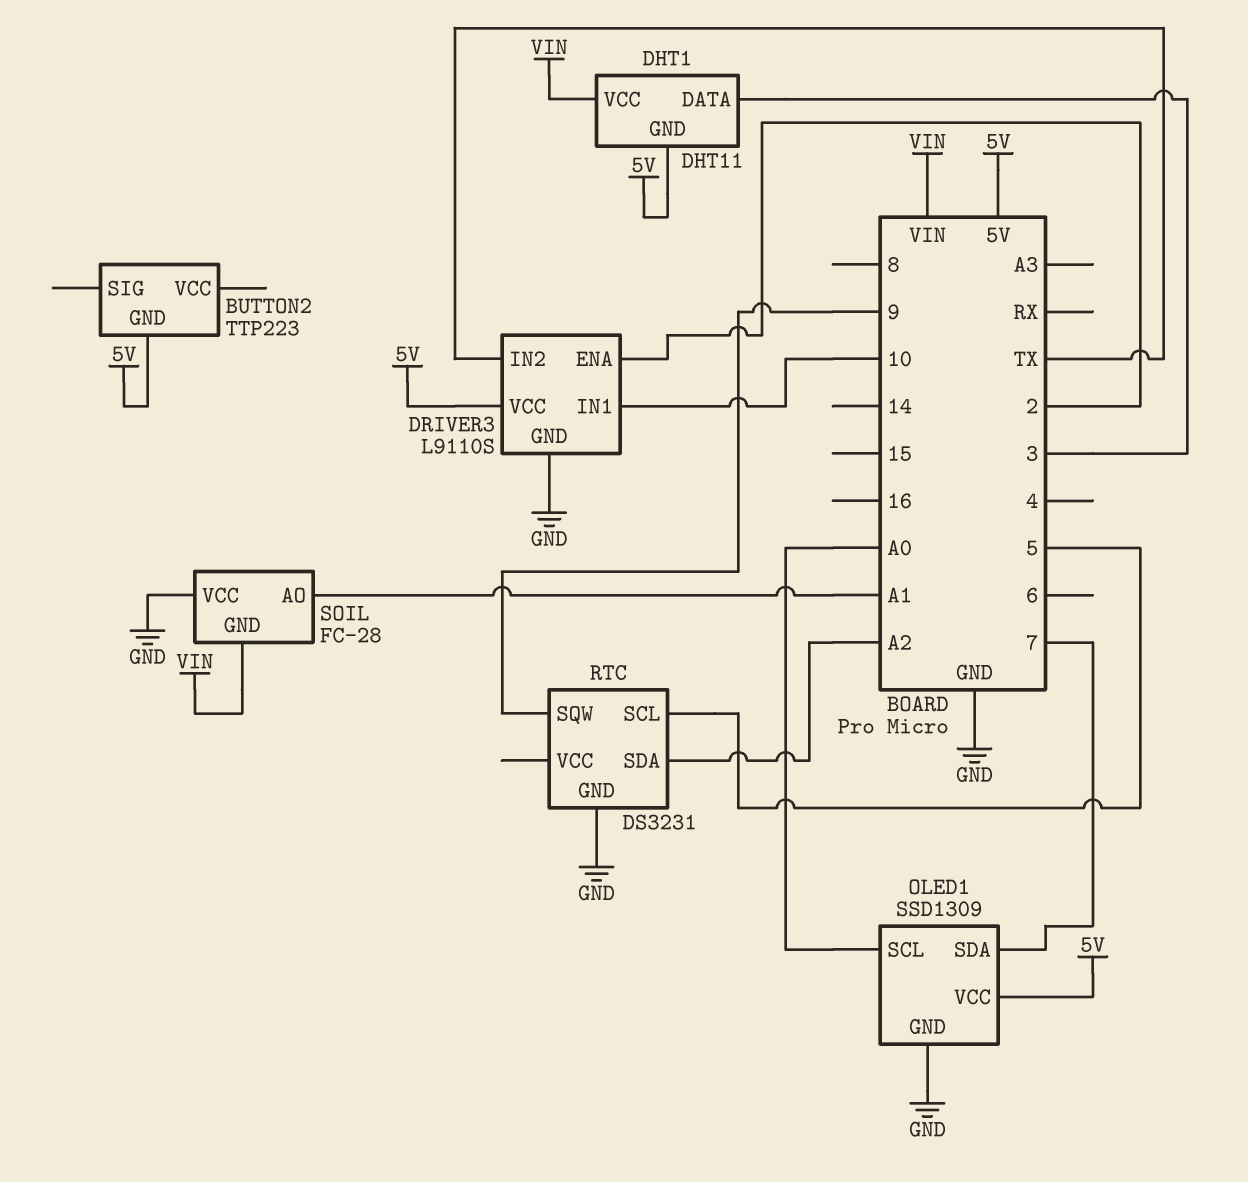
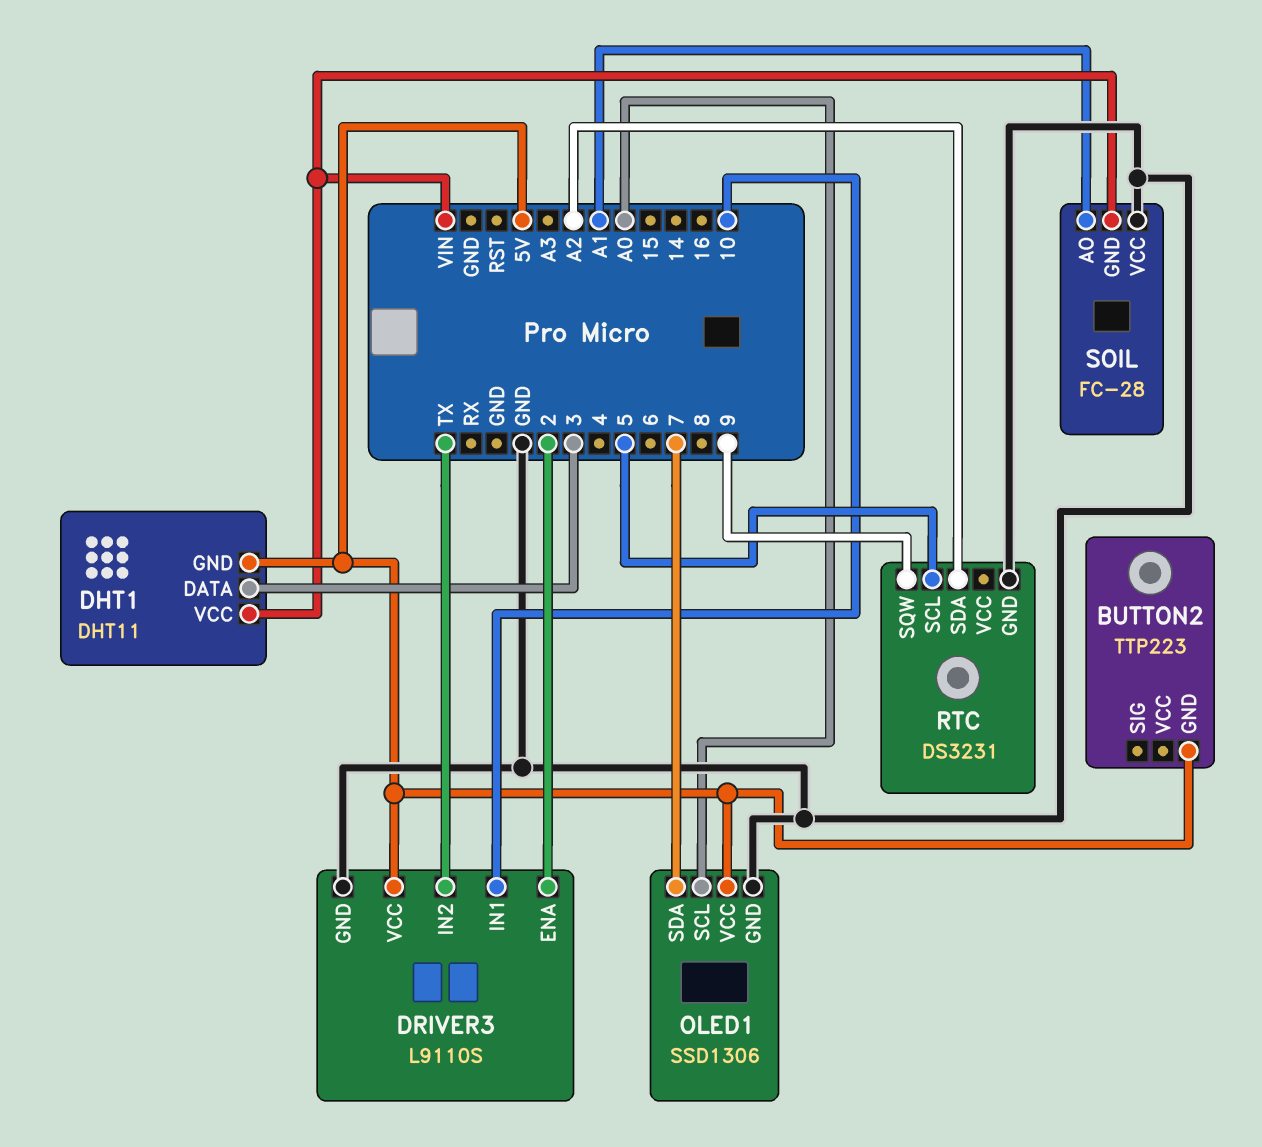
OLED1: SSD1309 -> SSD1306

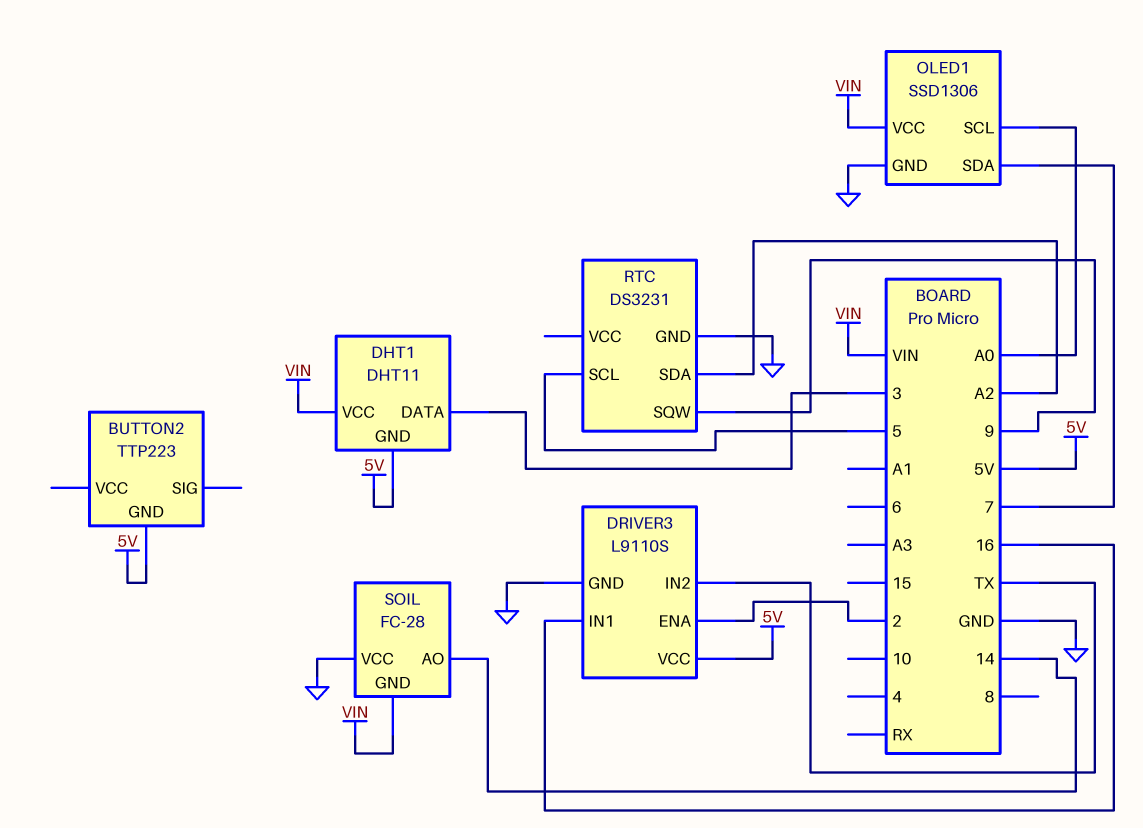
DRIVER3 pin IN1: 10 -> 16
OLED1 pin VCC: 5V -> VIN
SOIL pin AO: A1 -> 14

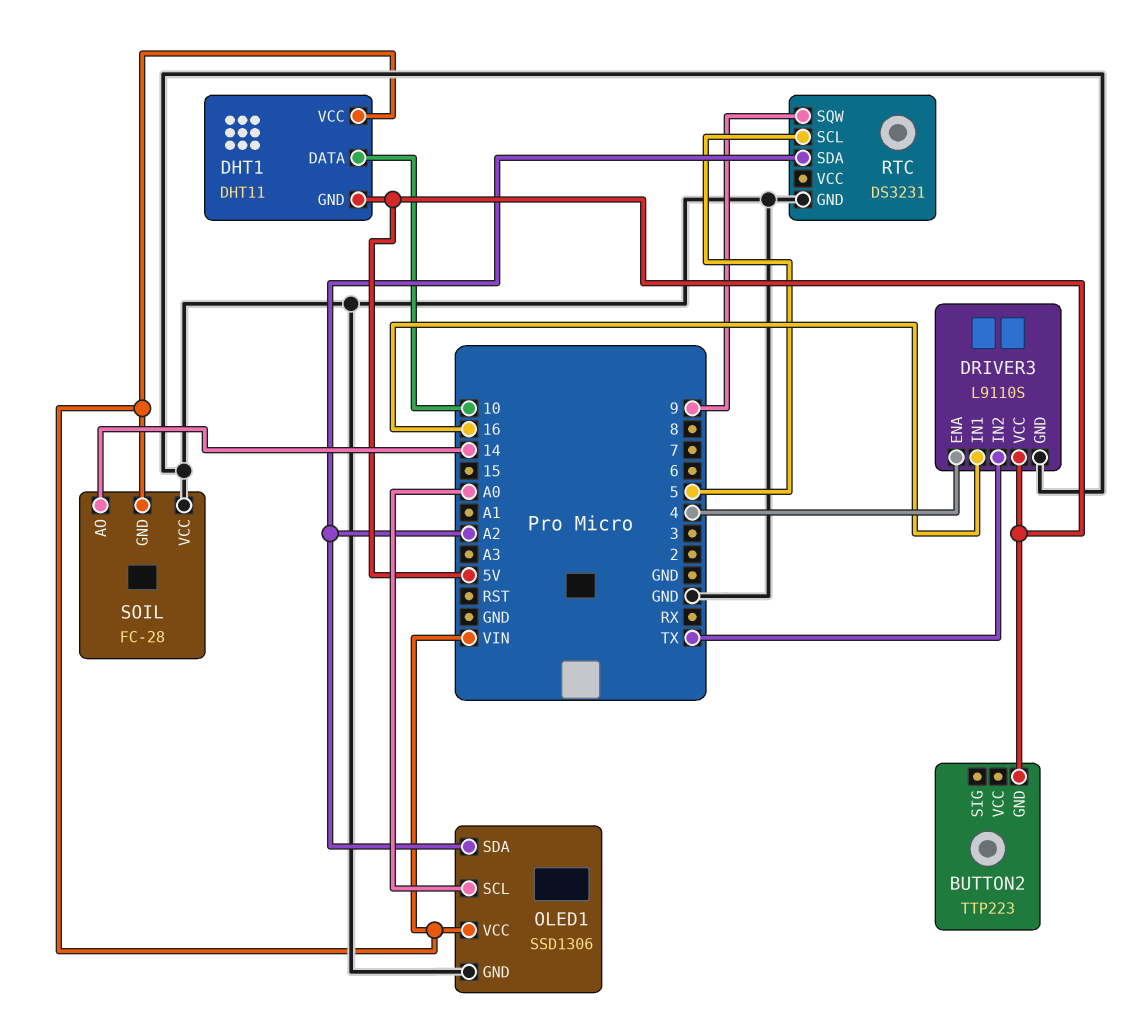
DHT1 pin DATA: 3 -> 10
DRIVER3 pin ENA: 2 -> 4
OLED1 pin SDA: 7 -> A2

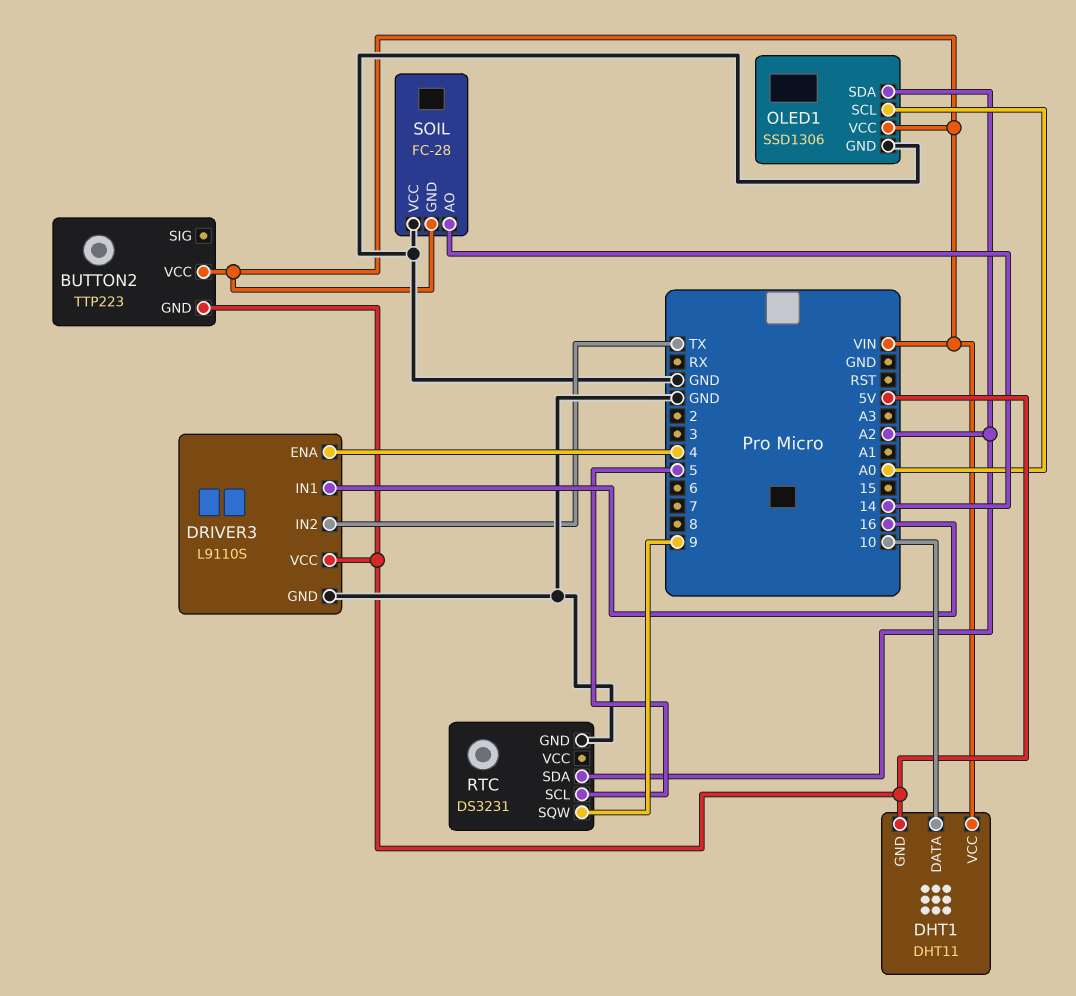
BUTTON2 pin VCC: none -> VIN

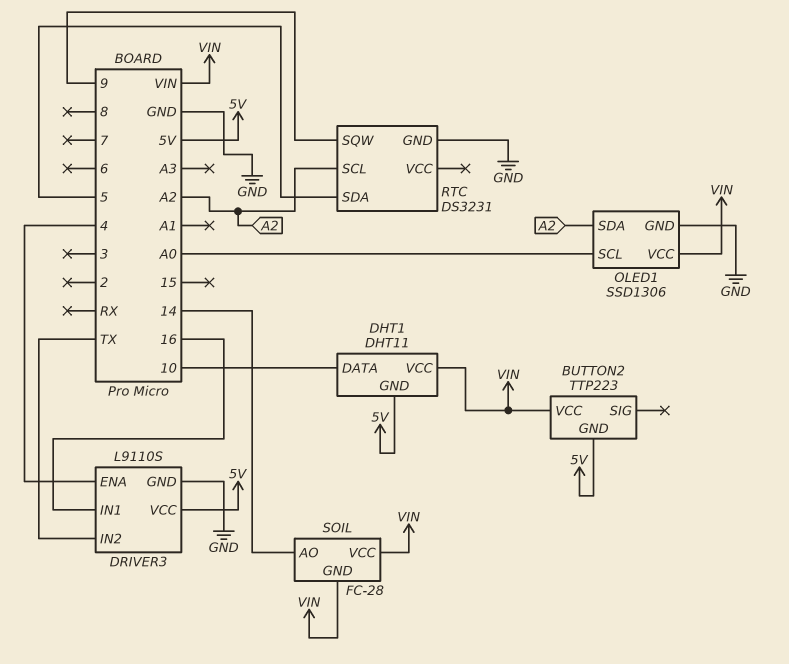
RTC pin SCL: 5 -> A2
RTC pin SDA: A2 -> 5
SOIL pin VCC: GND -> VIN

